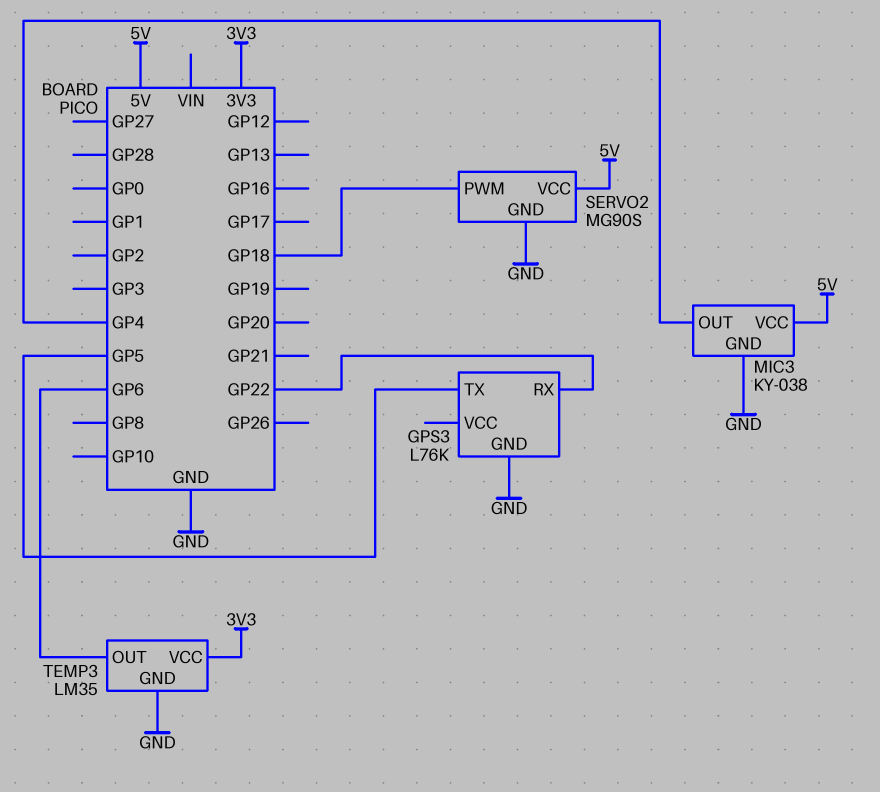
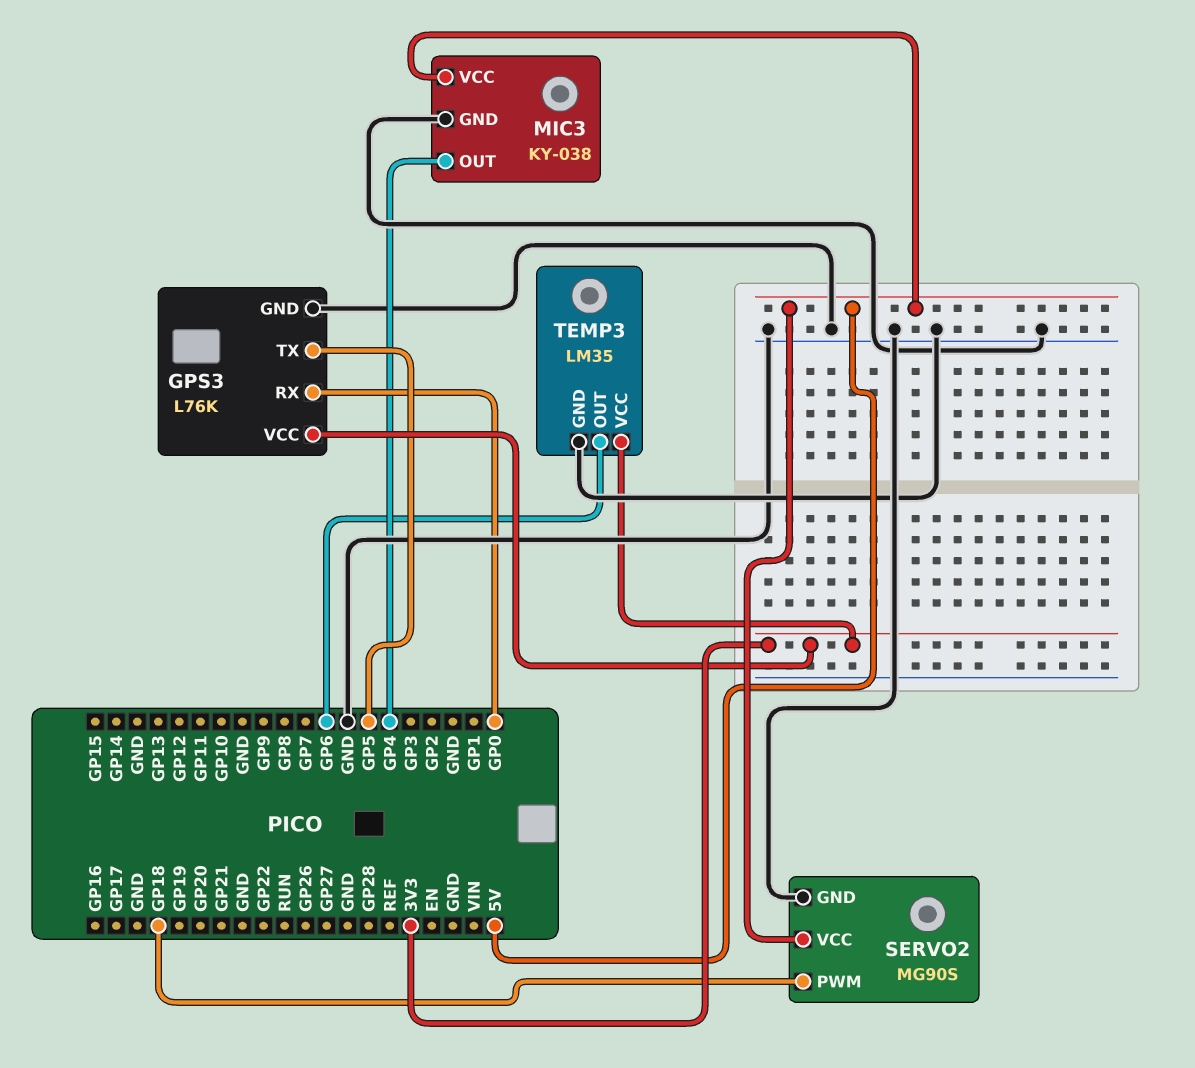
GPS3 pin RX: GP22 -> GP0
GPS3 pin VCC: none -> 3V3

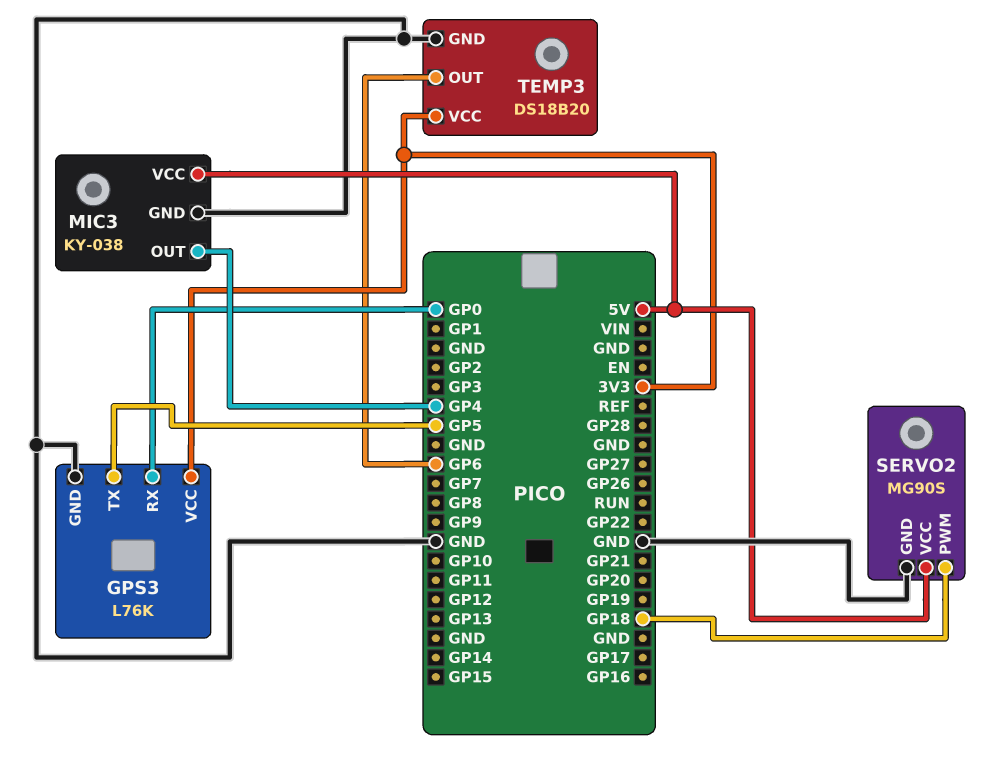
TEMP3: LM35 -> DS18B20

